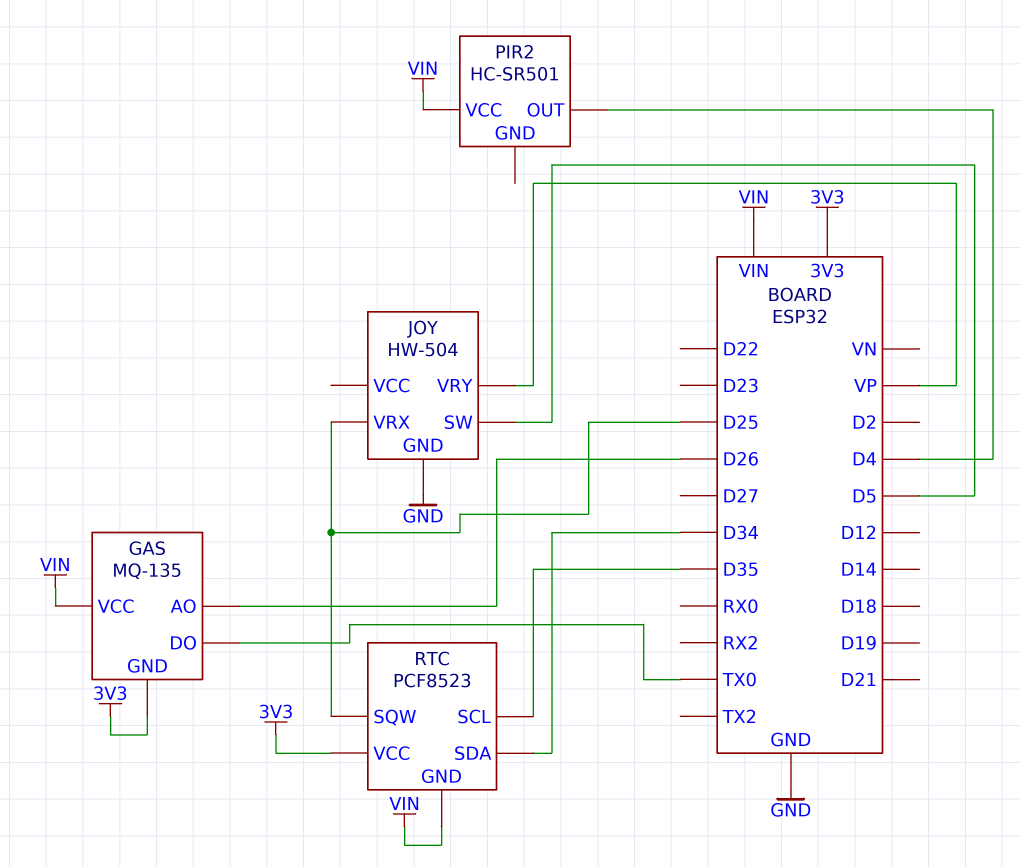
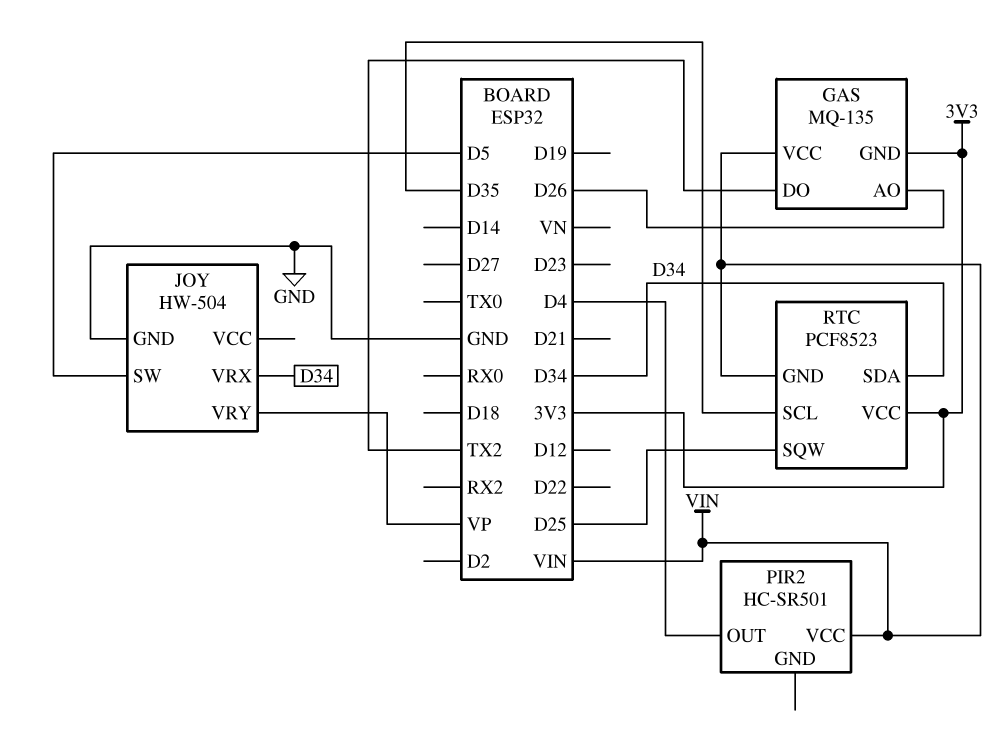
GAS pin DO: TX0 -> TX2
JOY pin VRX: D25 -> D34

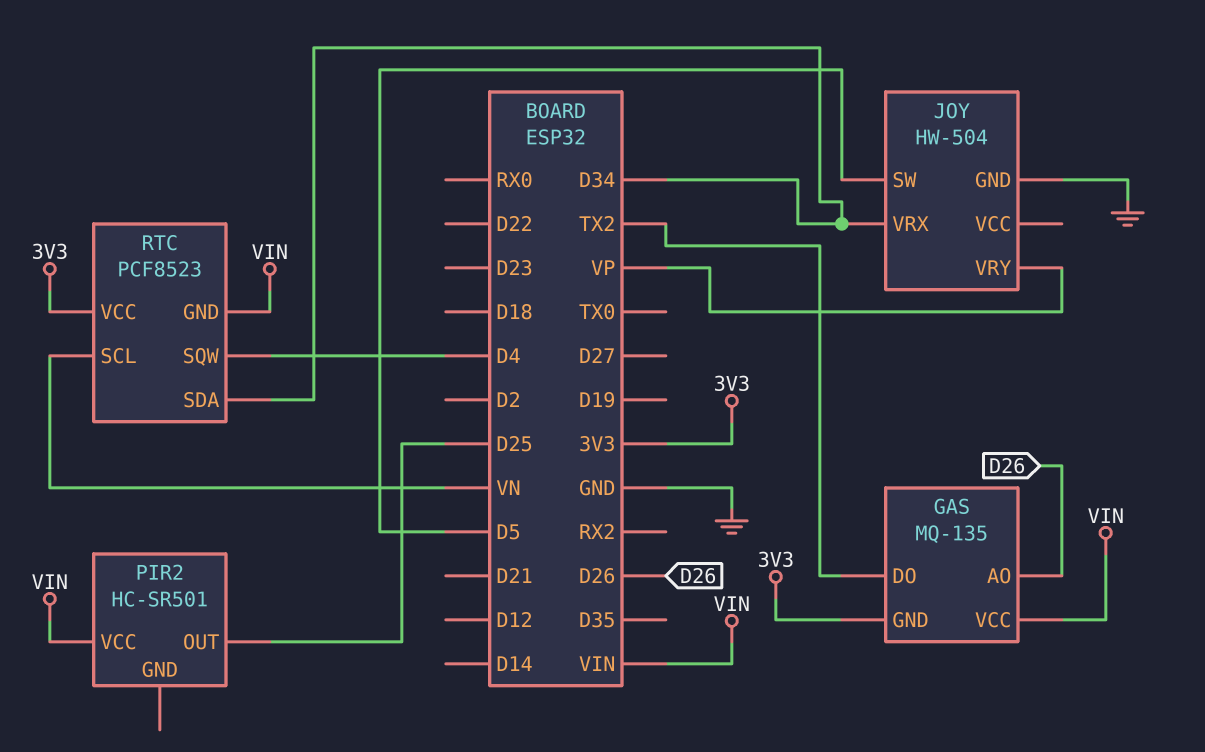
PIR2 pin OUT: D4 -> D25
RTC pin SCL: D35 -> VN
RTC pin SQW: D25 -> D4

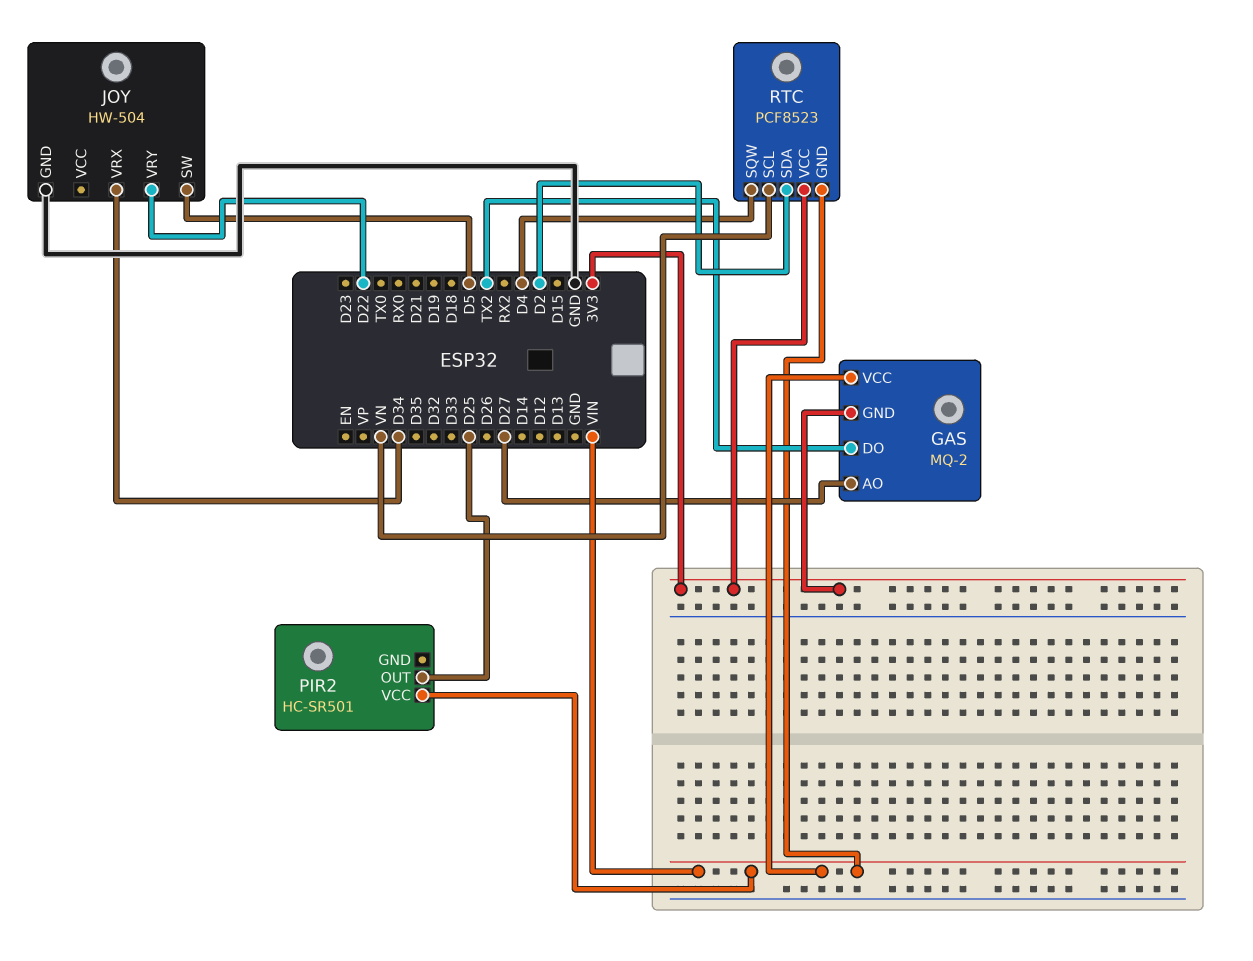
GAS: MQ-135 -> MQ-2
GAS pin AO: D26 -> D27
JOY pin VRY: VP -> D22
RTC pin SDA: D34 -> D2

